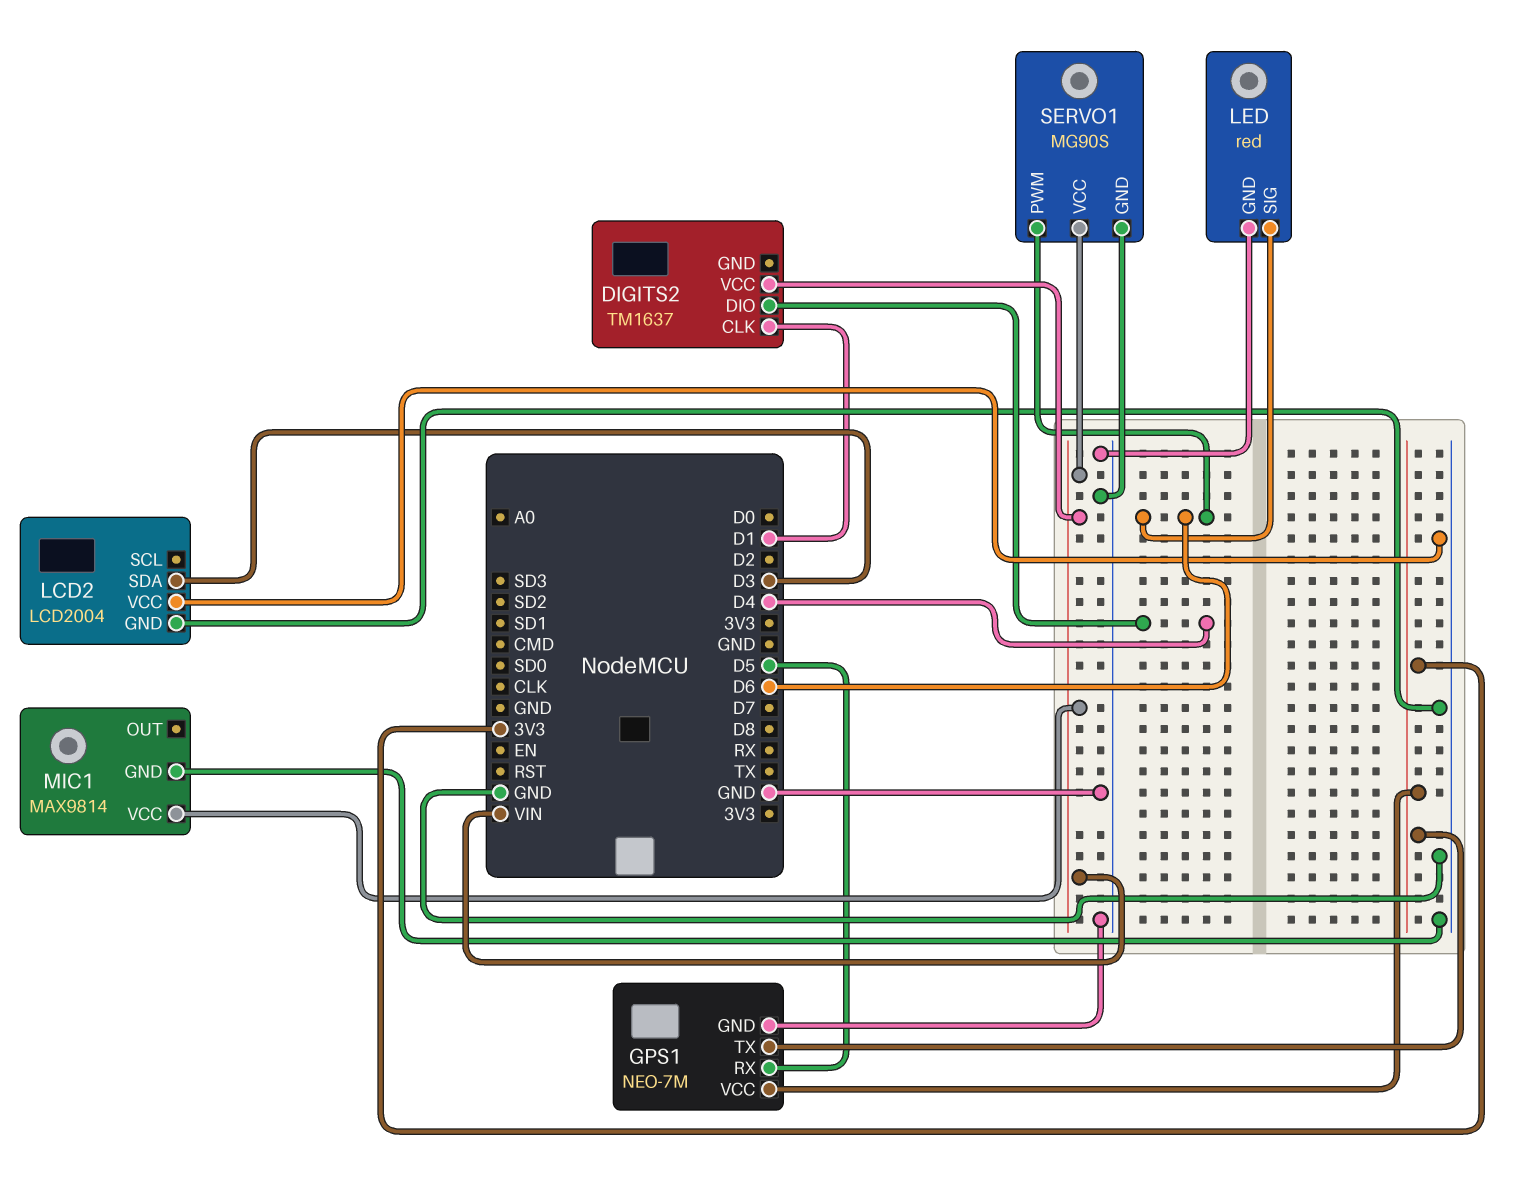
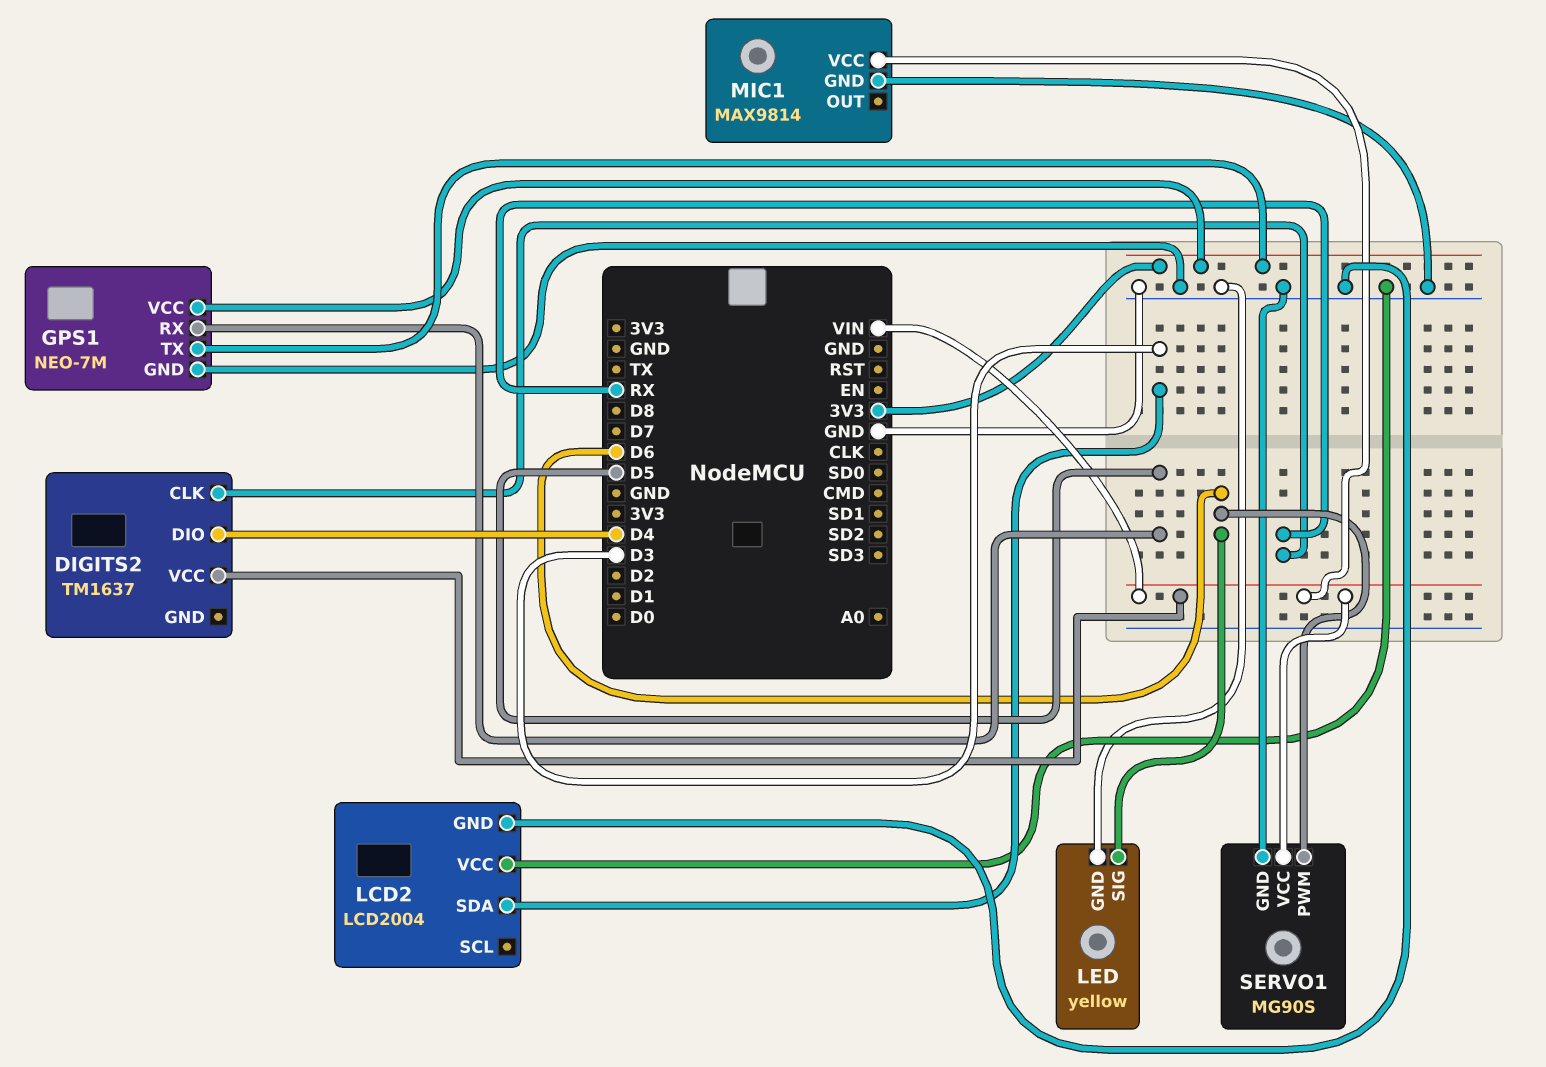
DIGITS2 pin CLK: D1 -> RX
LED: red -> yellow

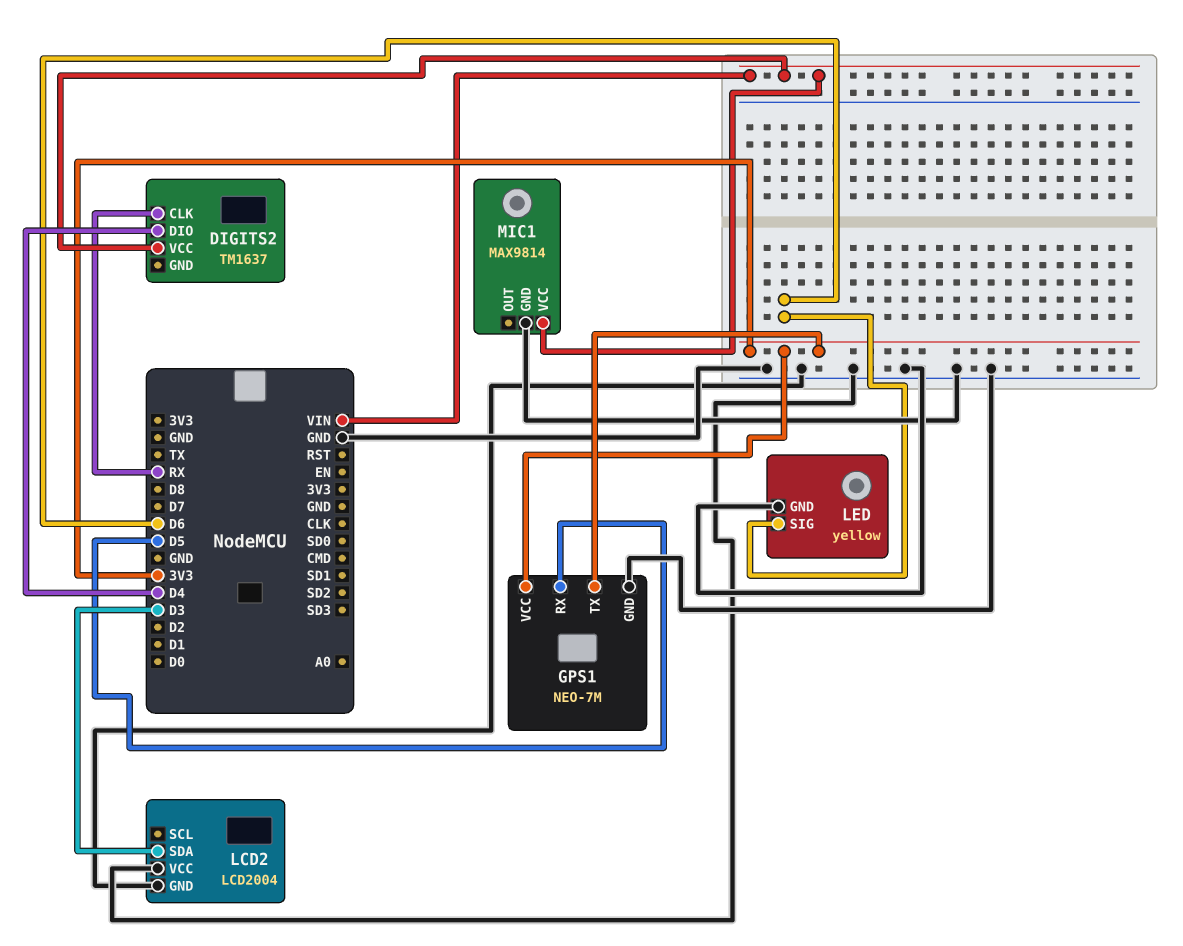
SERVO1: MG90S -> none
SERVO1 pin GND: GND -> none
SERVO1 pin PWM: D6 -> none
SERVO1 pin VCC: VIN -> none

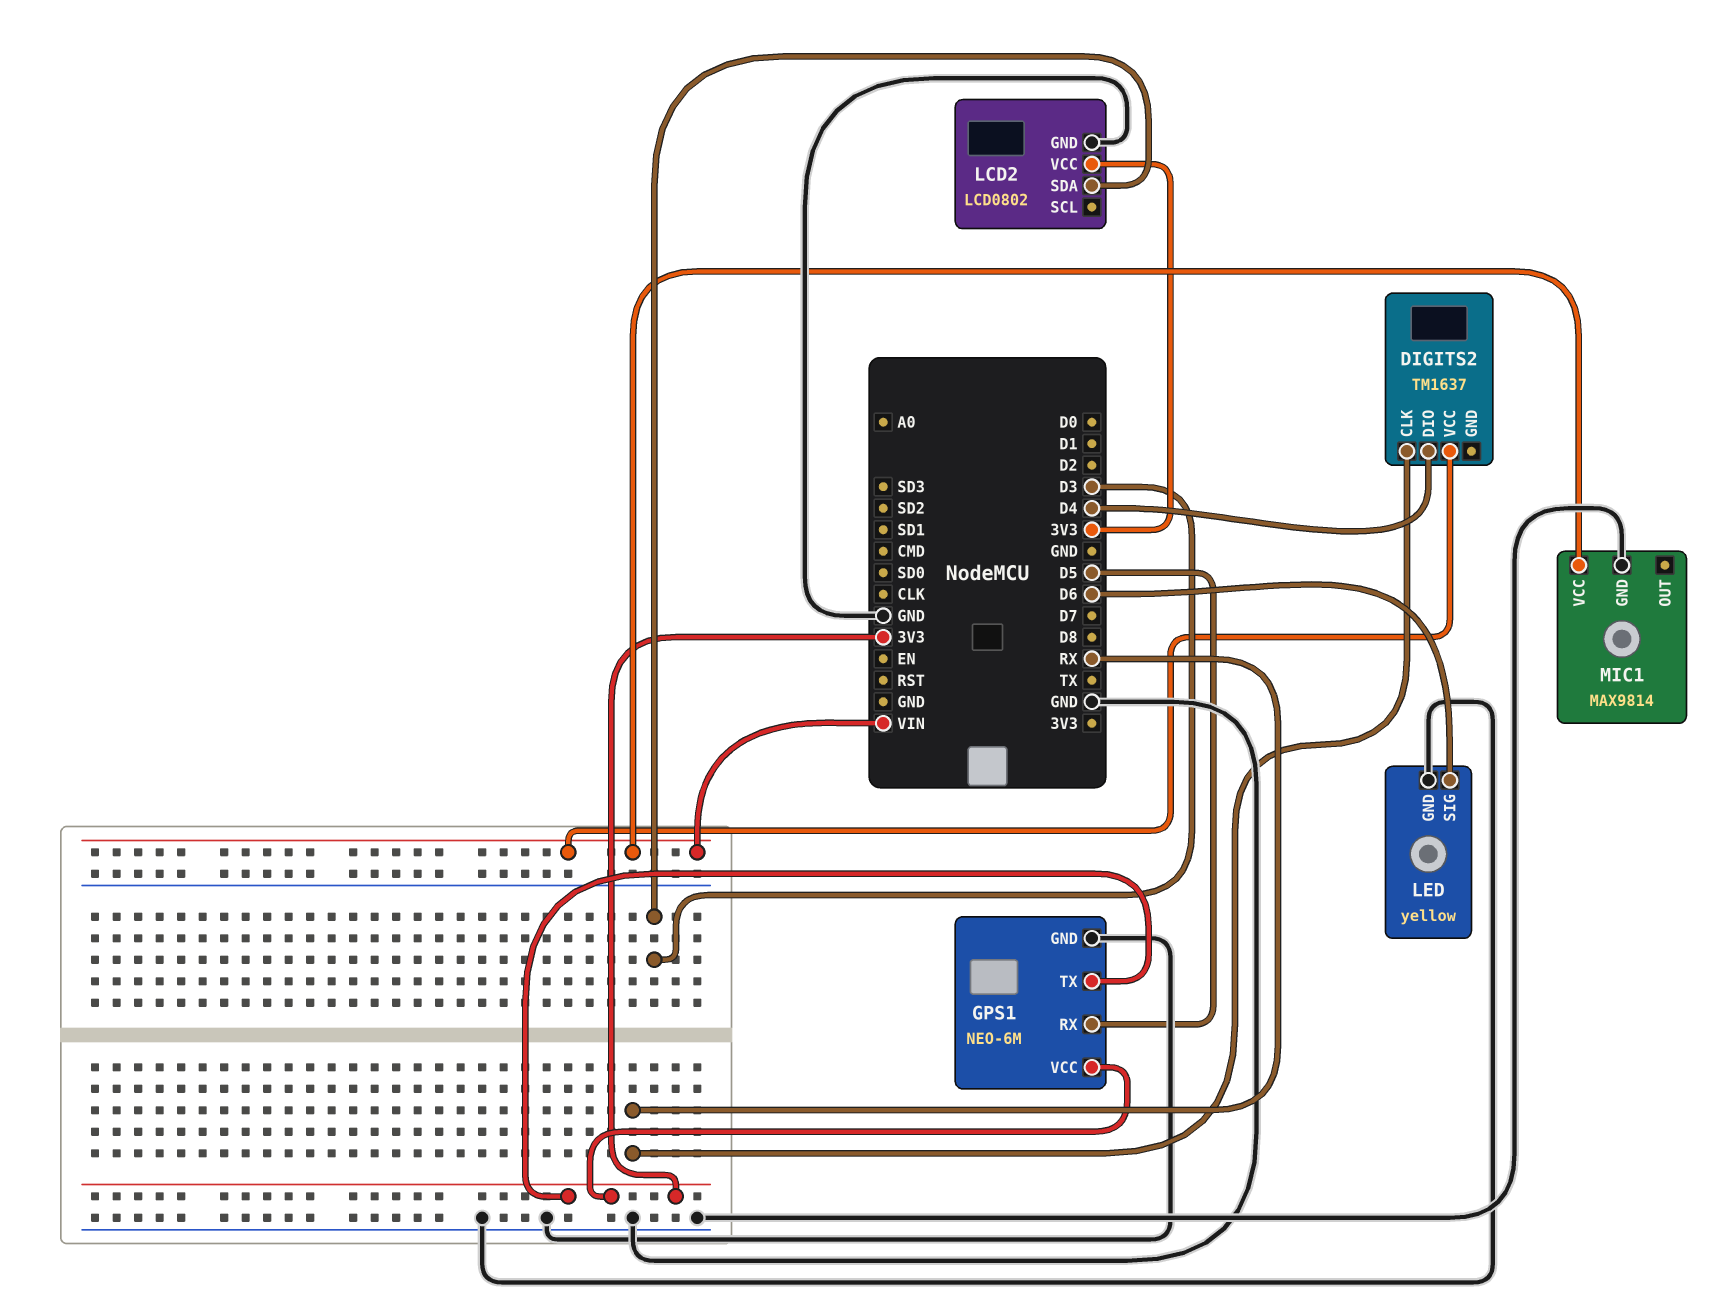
GPS1: NEO-7M -> NEO-6M
LCD2: LCD2004 -> LCD0802
LCD2 pin VCC: GND -> 3V3

